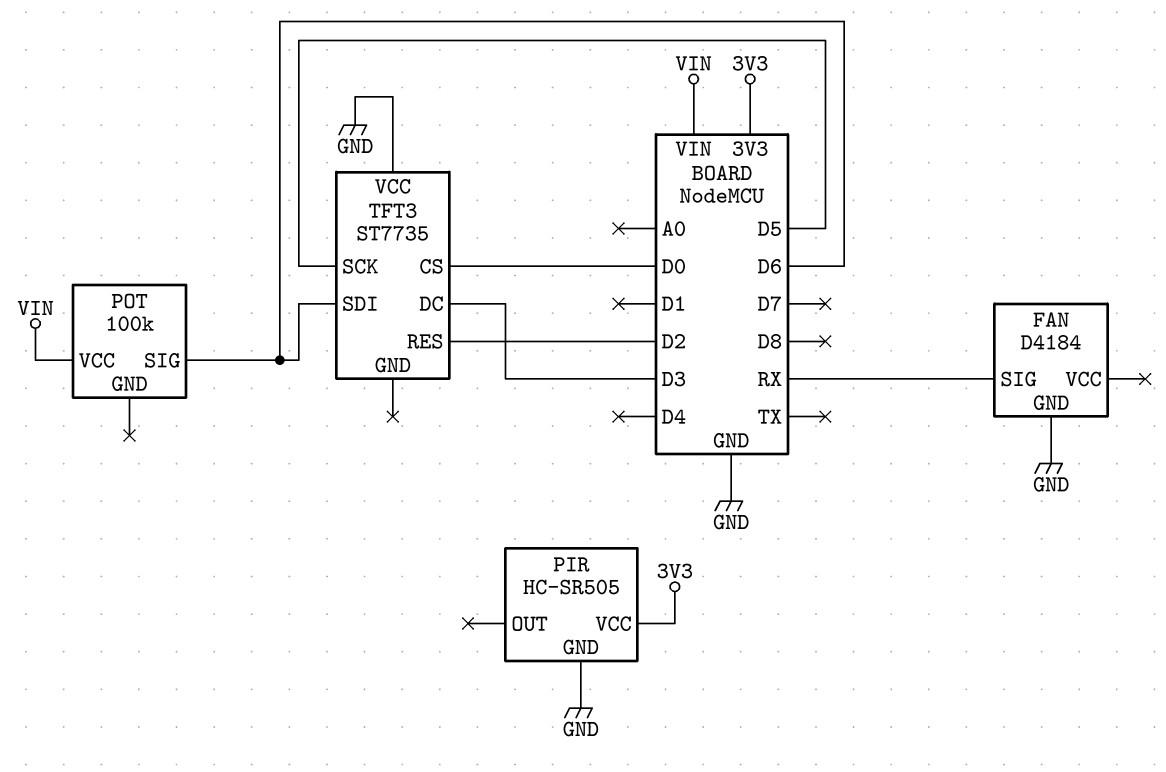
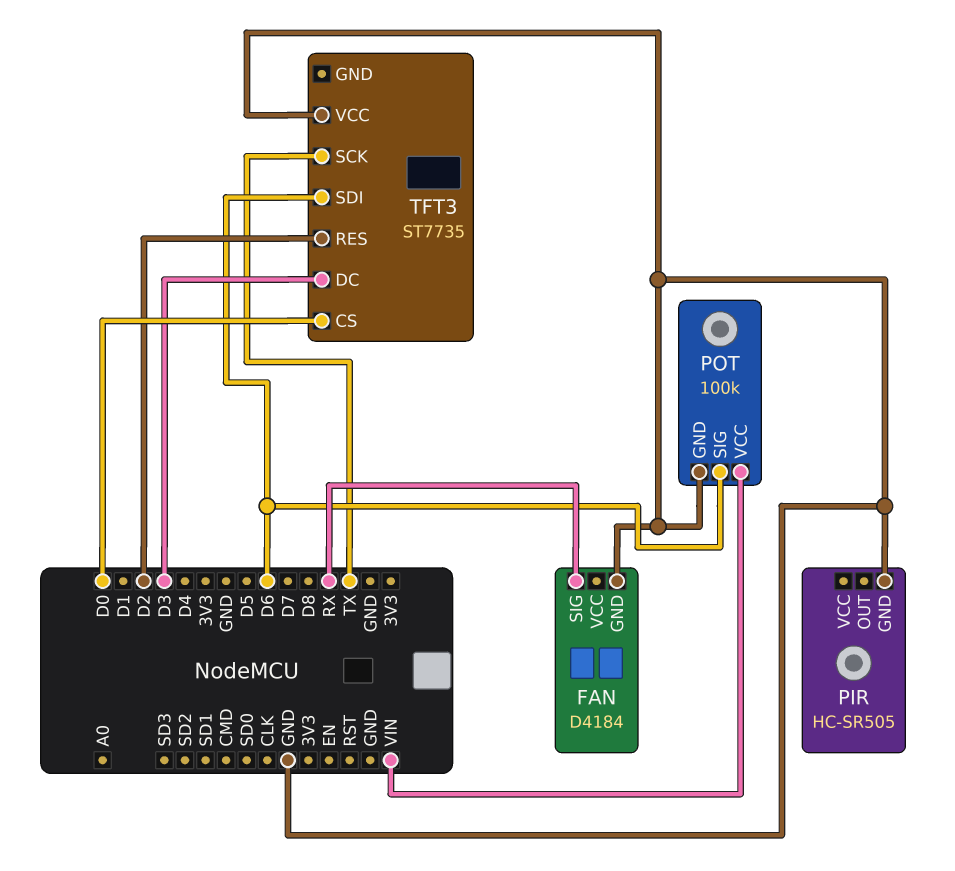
PIR pin VCC: 3V3 -> none
POT pin GND: none -> GND
TFT3 pin SCK: D5 -> TX

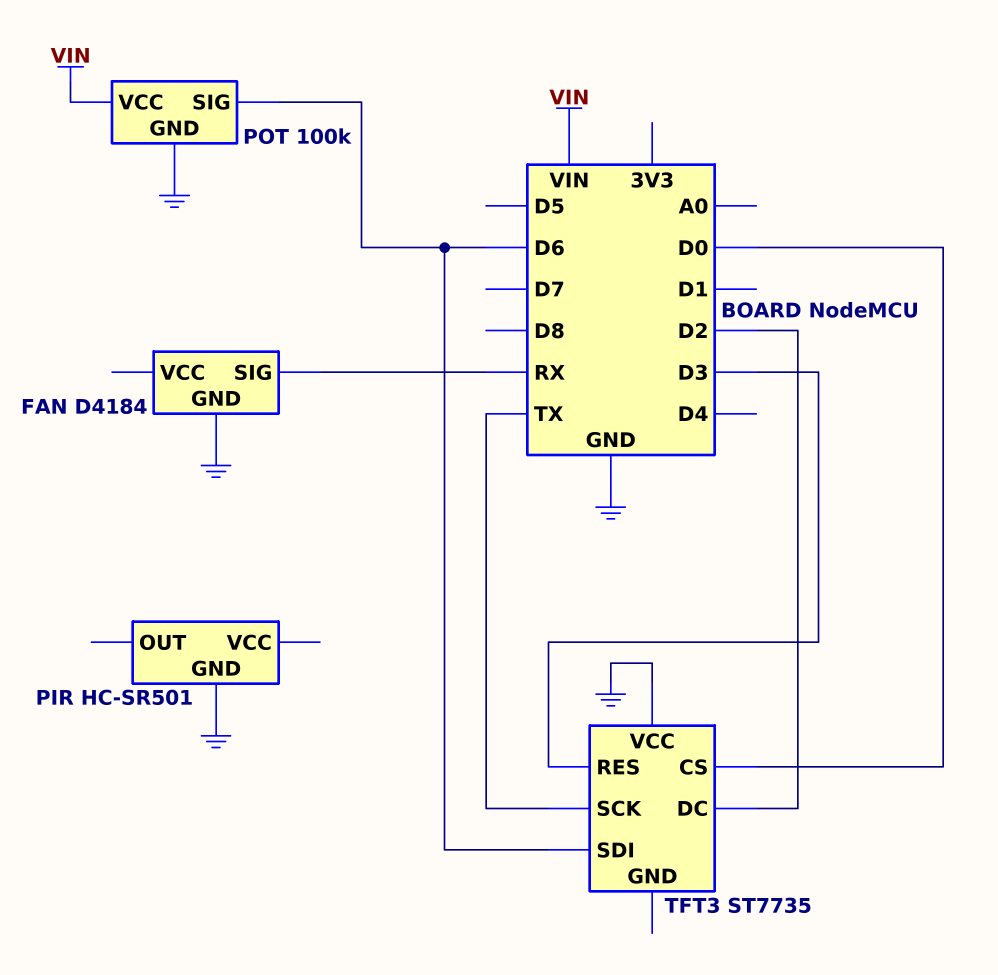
PIR: HC-SR505 -> HC-SR501
TFT3 pin DC: D3 -> D2
TFT3 pin RES: D2 -> D3

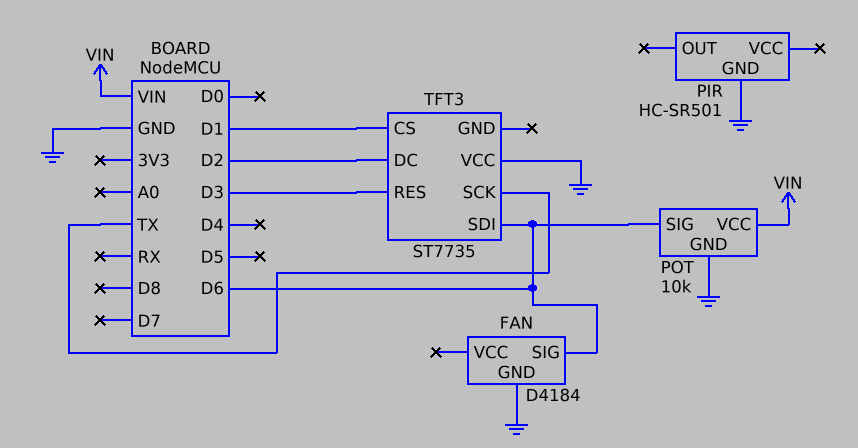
FAN pin SIG: RX -> D6
POT: 100k -> 10k
TFT3 pin CS: D0 -> D1

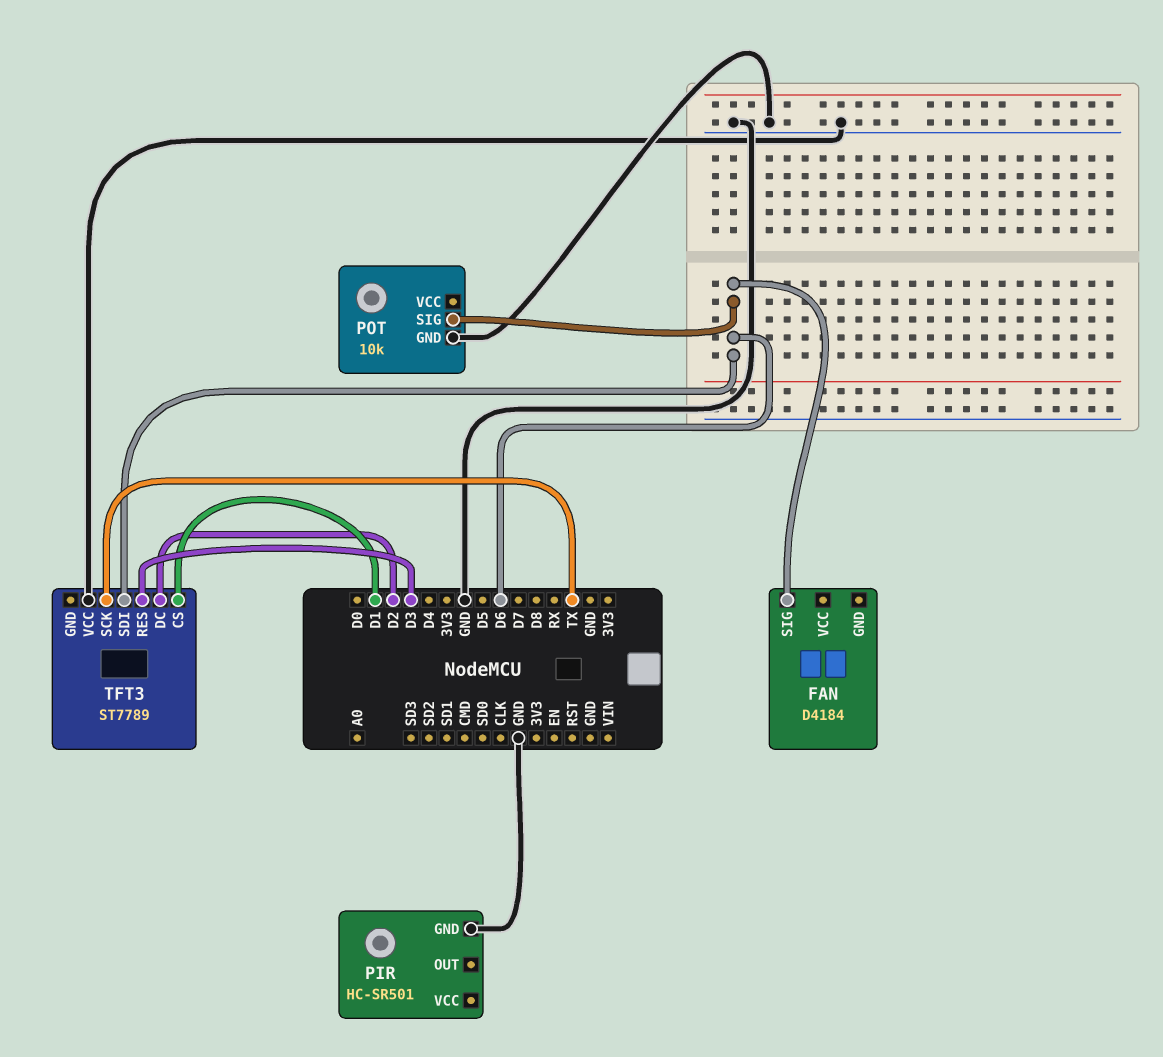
FAN pin GND: GND -> none
POT pin VCC: VIN -> none
TFT3: ST7735 -> ST7789

